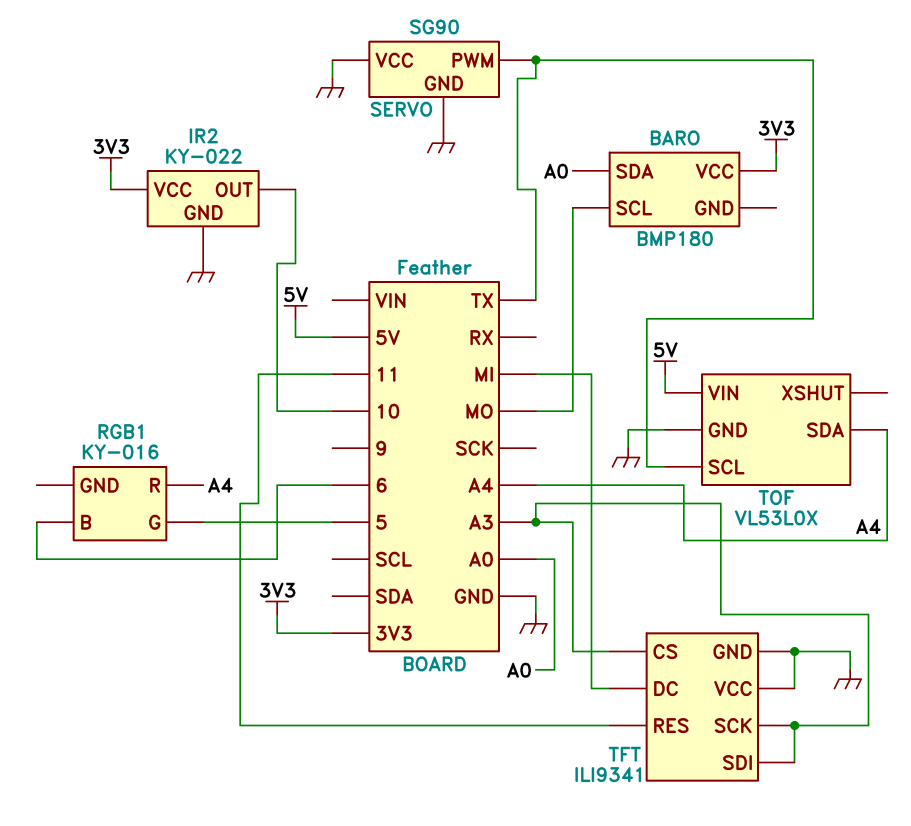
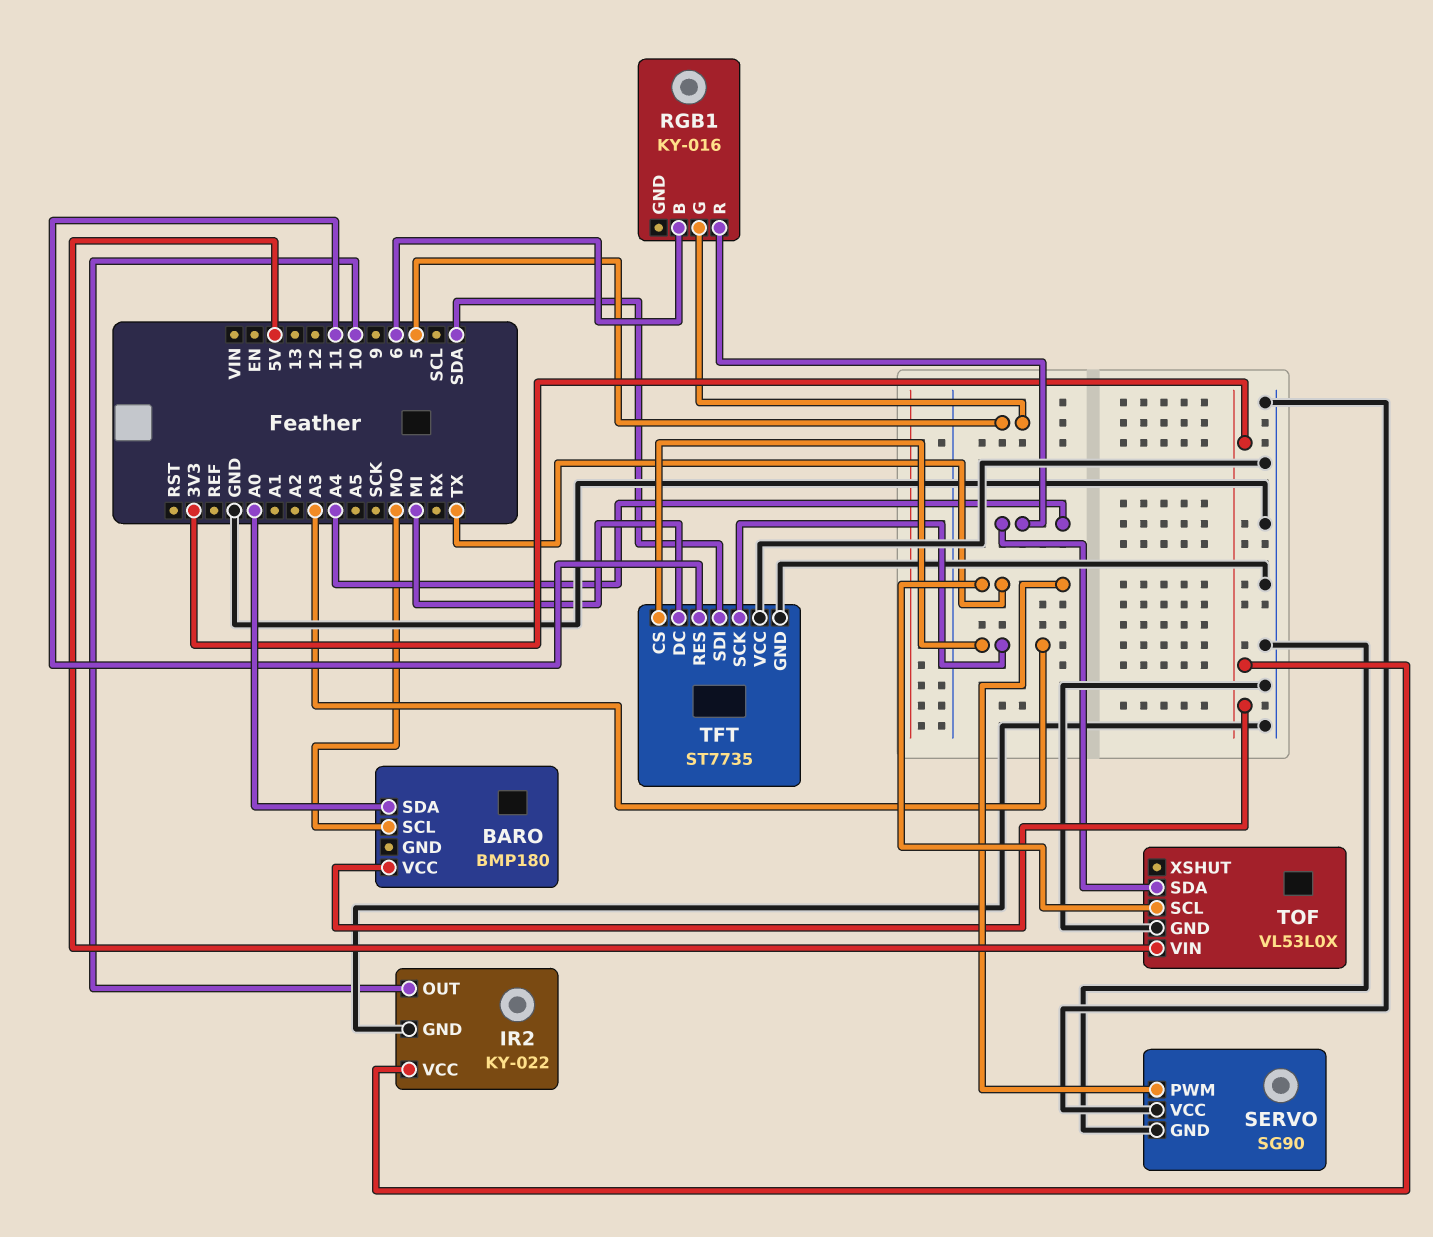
TFT: ILI9341 -> ST7735
TFT pin SDI: A3 -> SDA

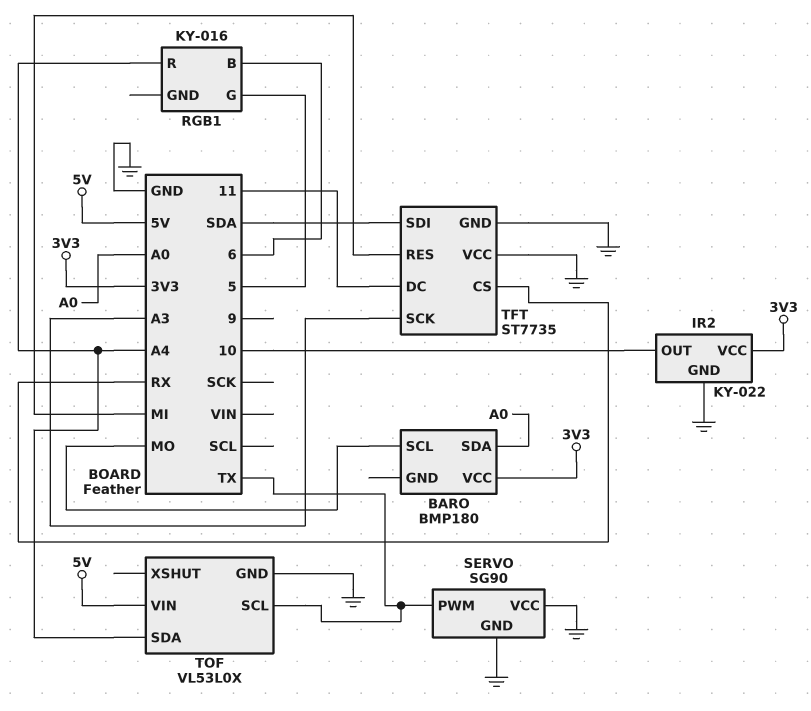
TFT pin CS: A3 -> RX
TFT pin DC: MI -> 11
TFT pin RES: 11 -> MI

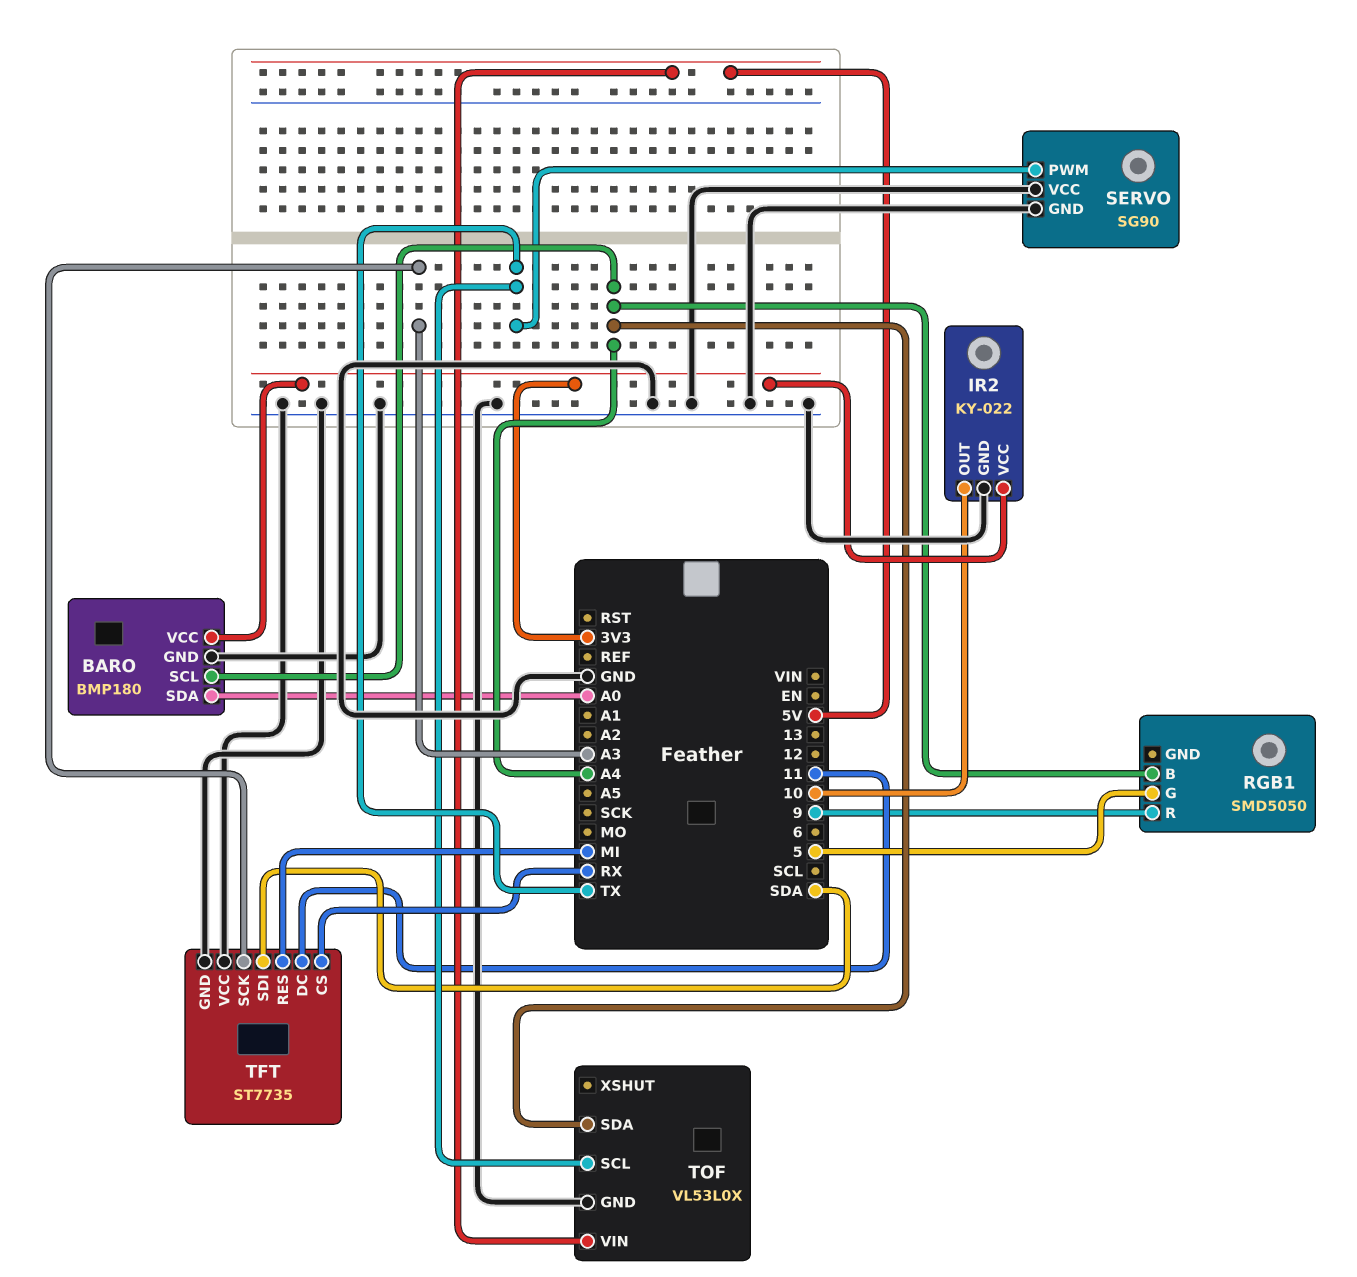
BARO pin GND: none -> GND
BARO pin SCL: MO -> A4
RGB1: KY-016 -> SMD5050
RGB1 pin B: 6 -> A4
RGB1 pin R: A4 -> 9

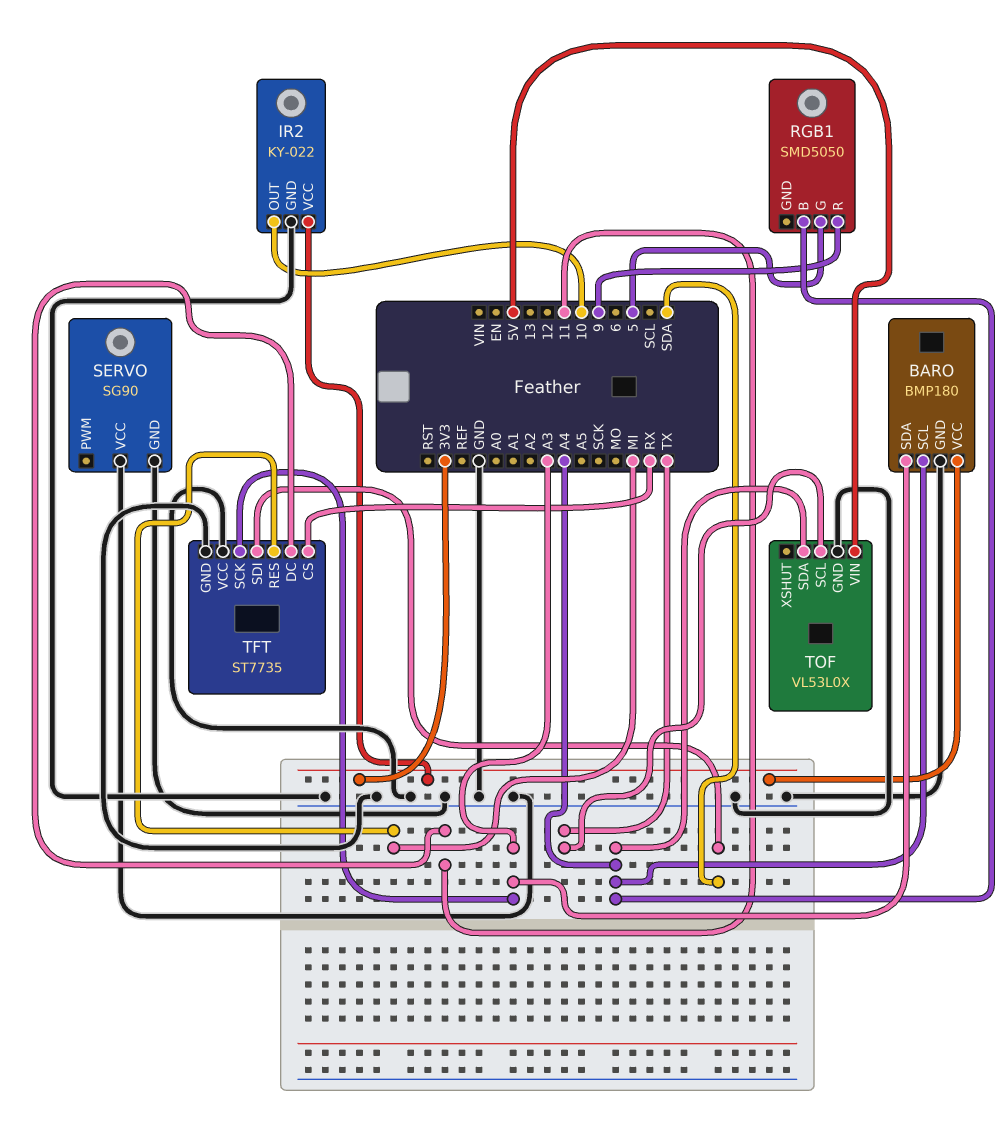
BARO pin SDA: A0 -> A3
SERVO pin PWM: TX -> none

